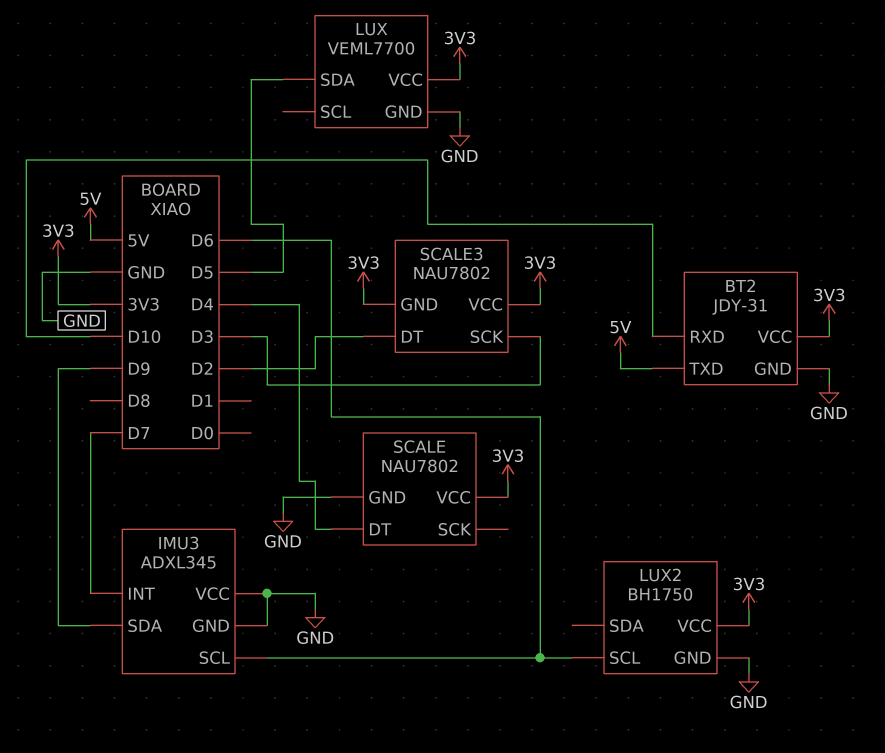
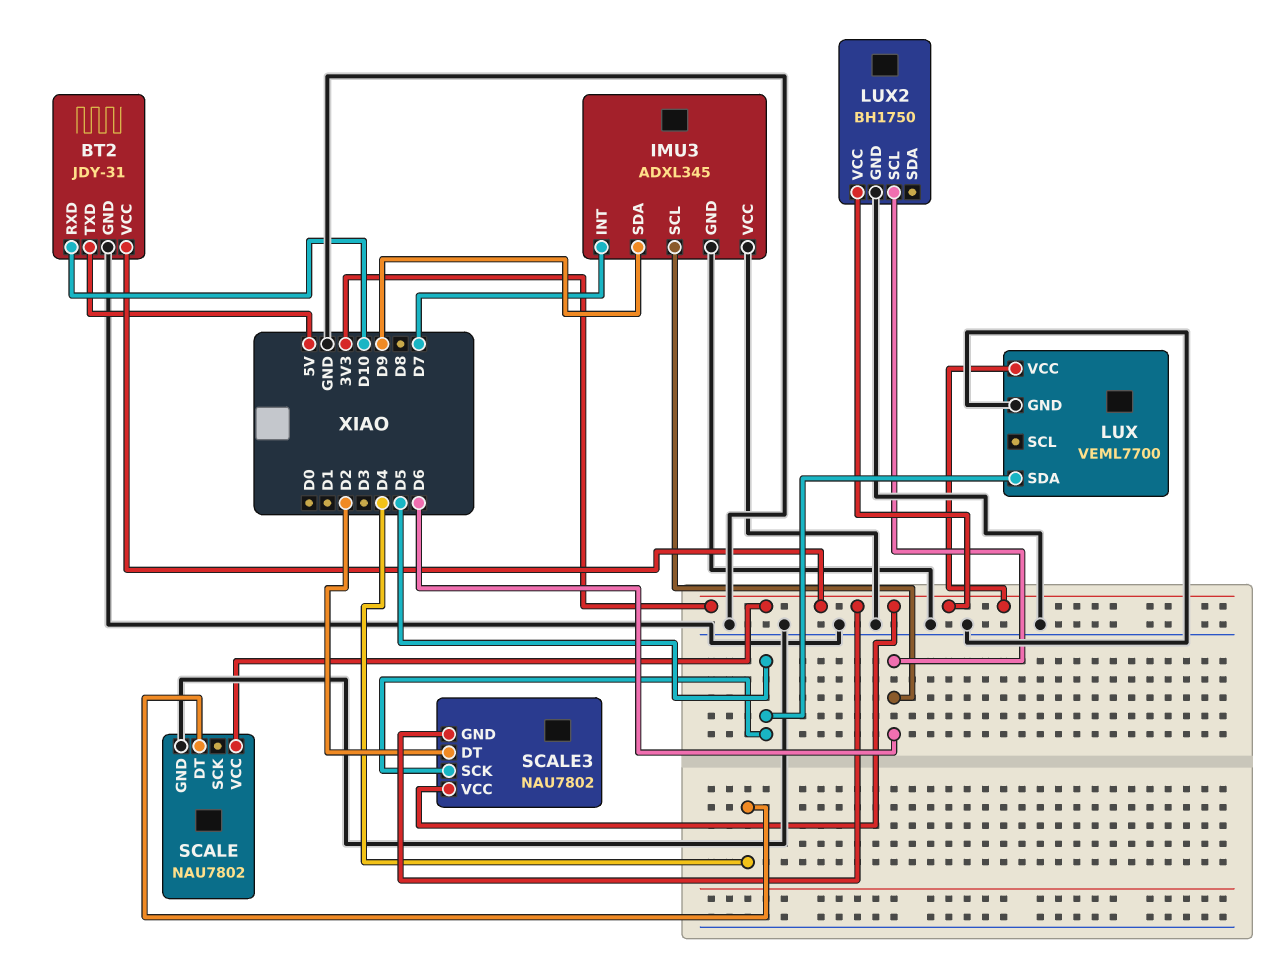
SCALE3 pin SCK: D3 -> D5

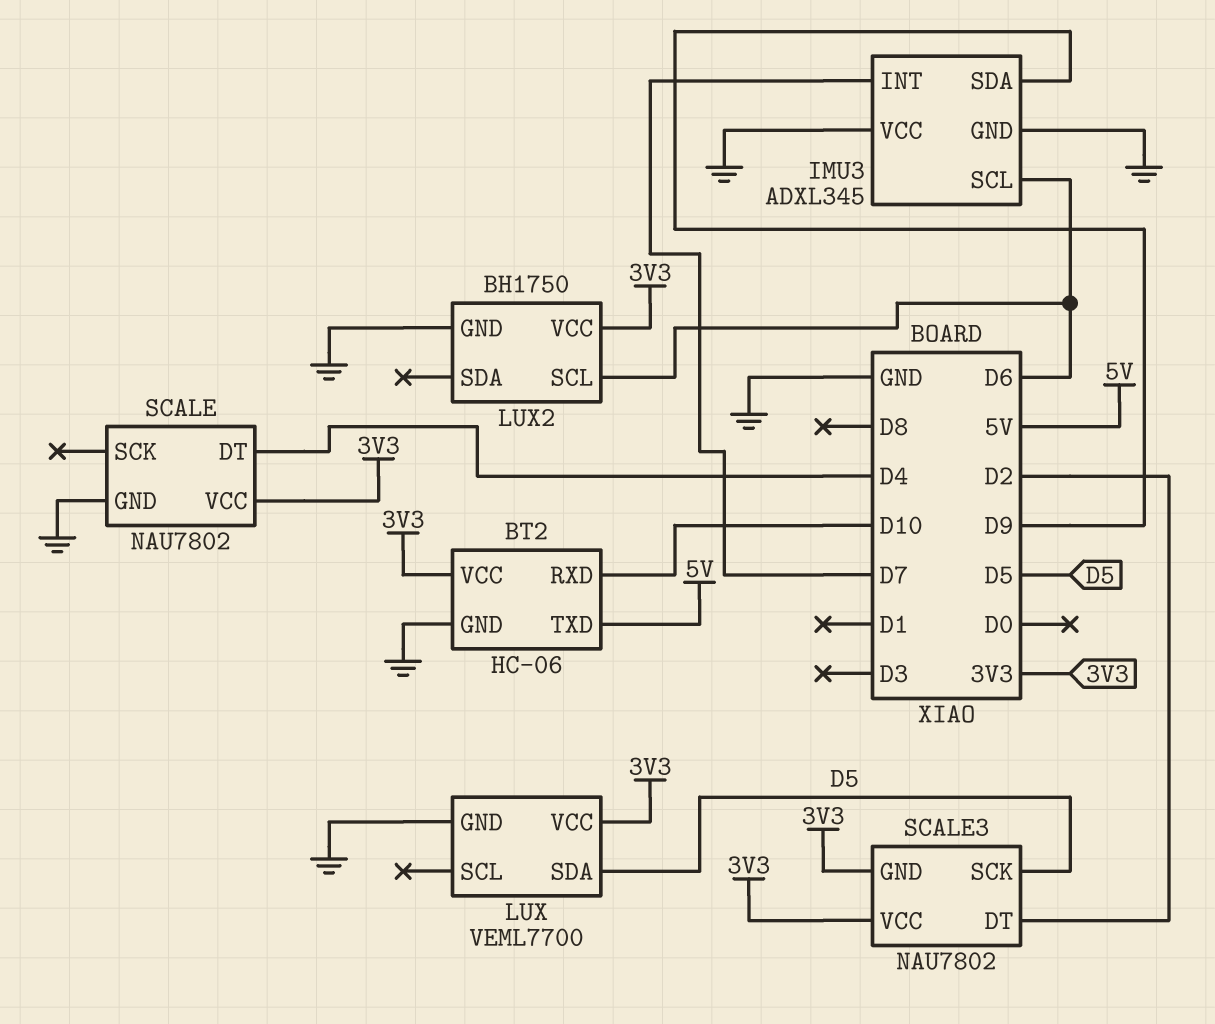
BT2: JDY-31 -> HC-06

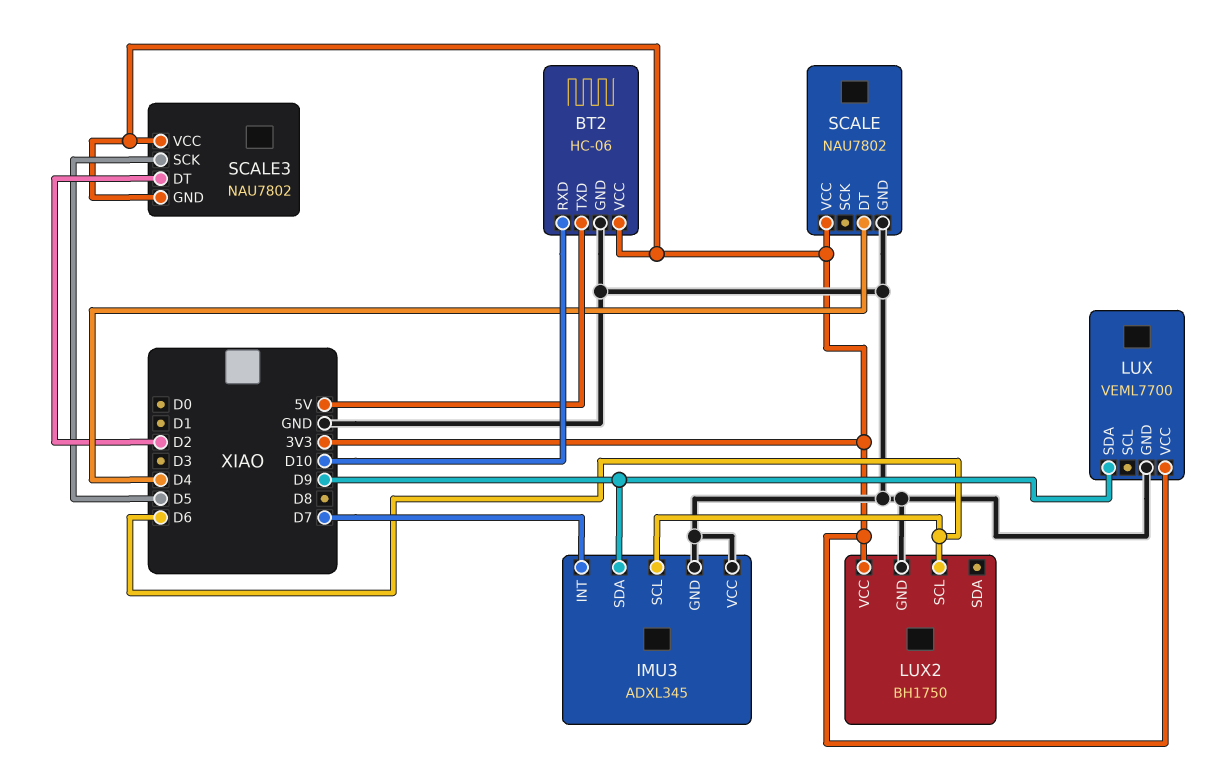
LUX pin SDA: D5 -> D9

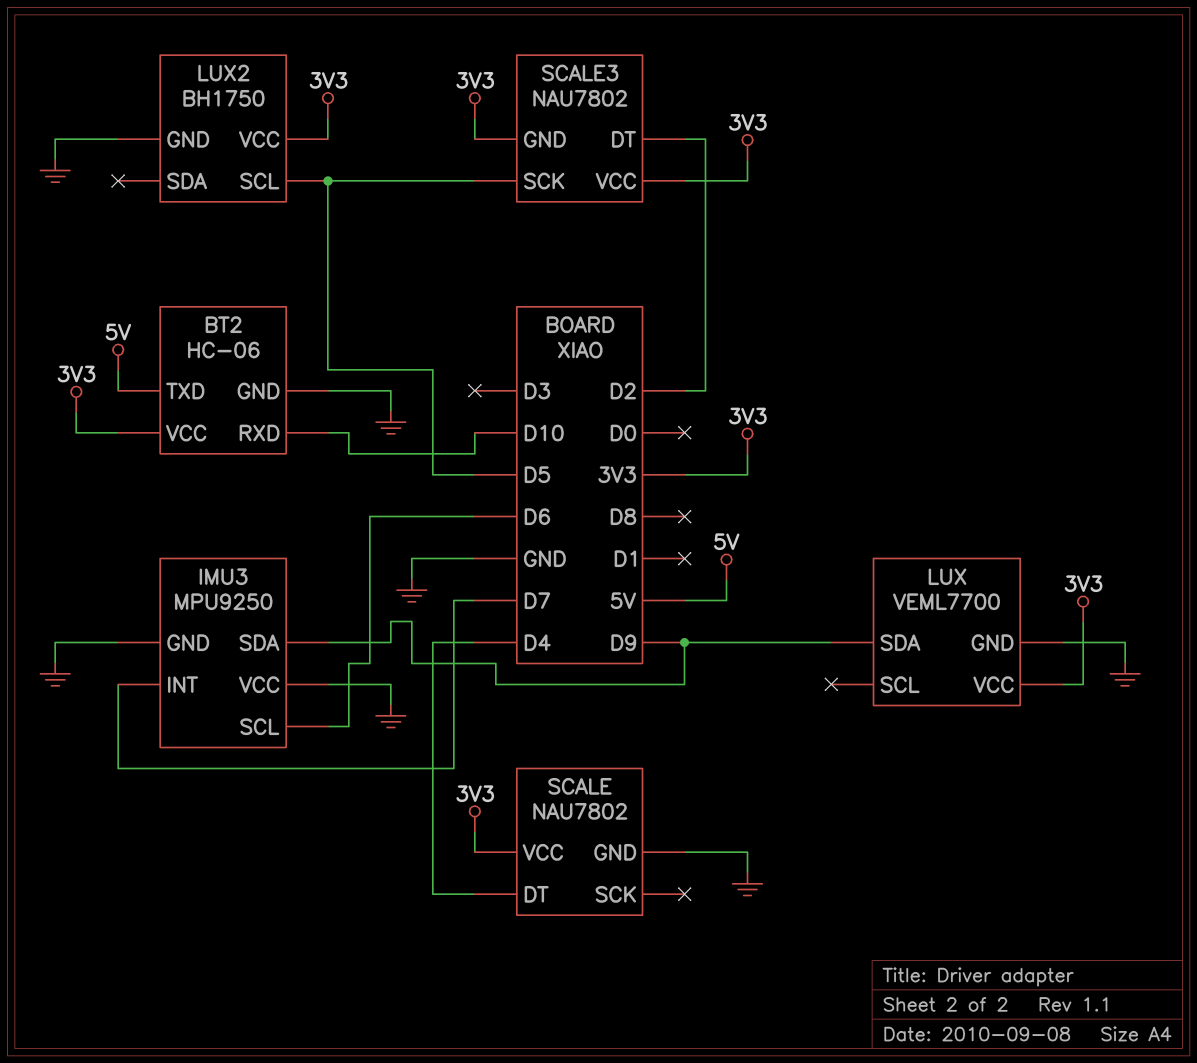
IMU3: ADXL345 -> MPU9250
LUX2 pin SCL: D6 -> D5

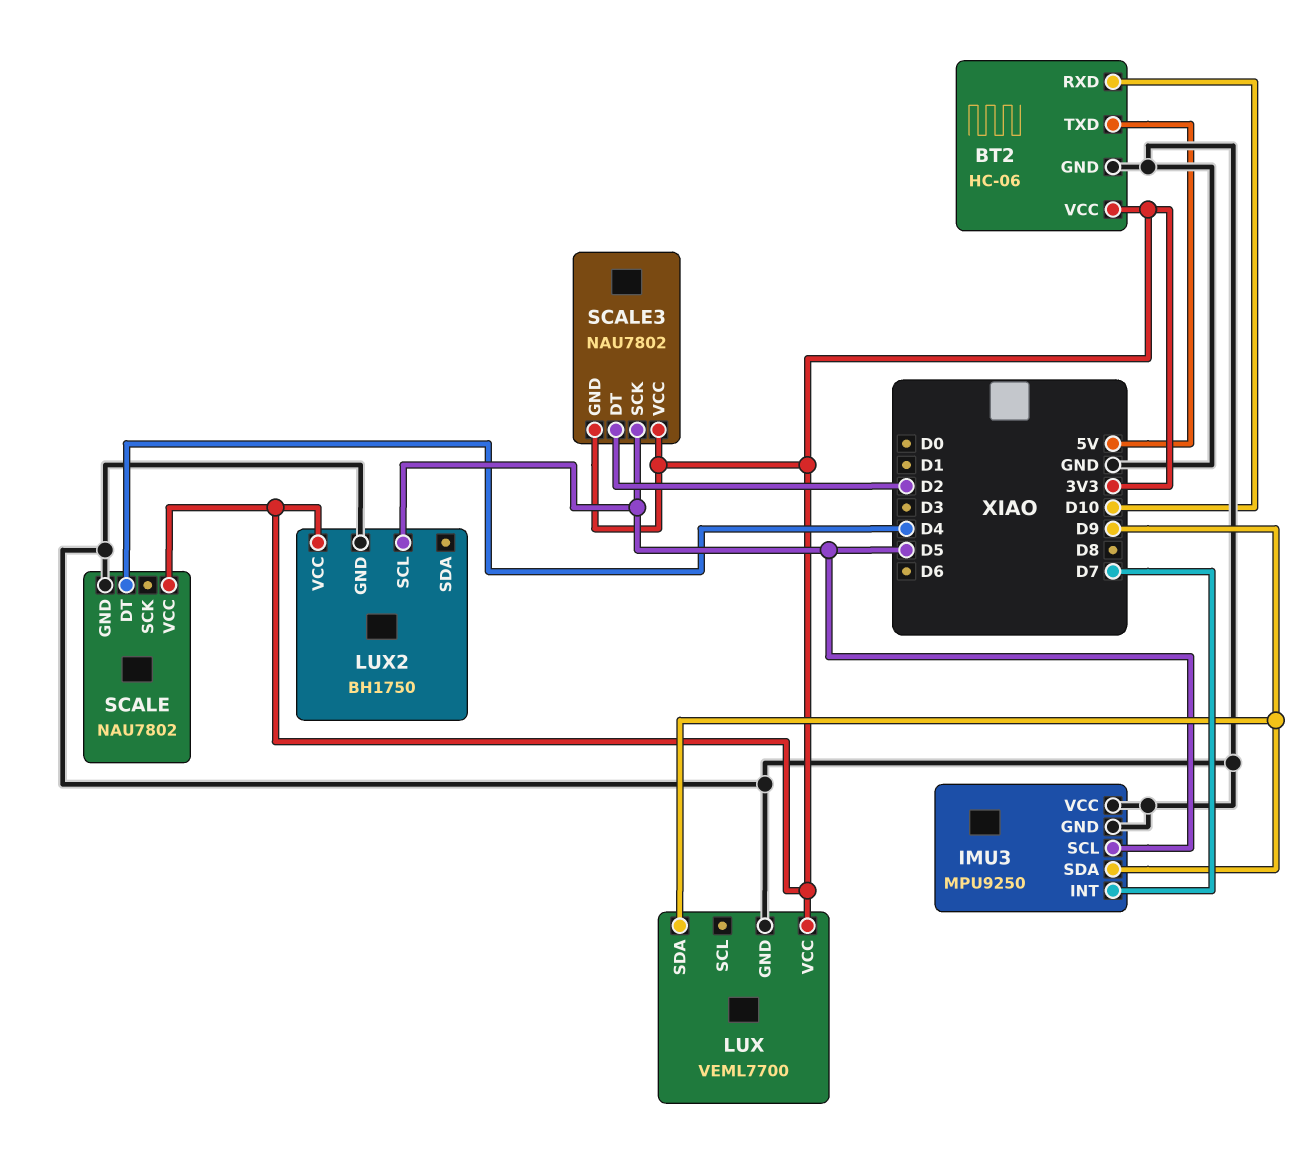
IMU3 pin SCL: D6 -> D5

